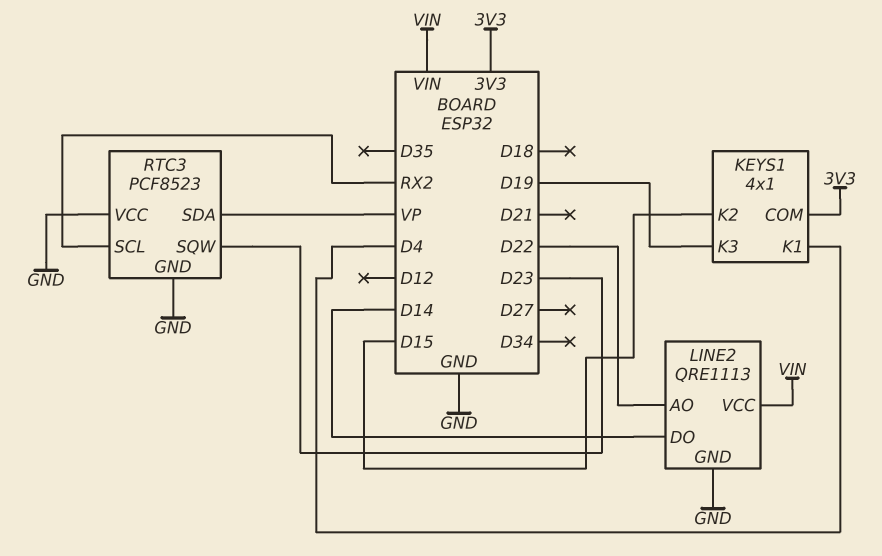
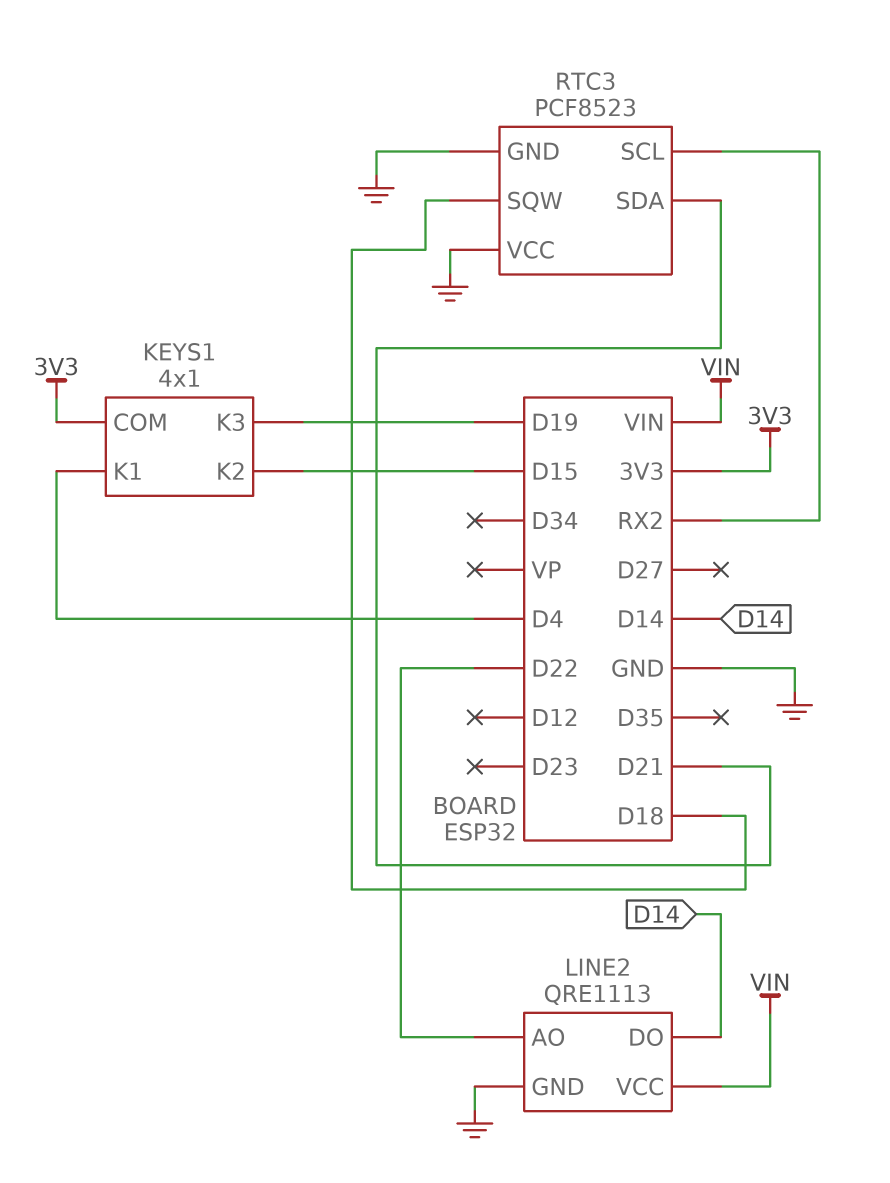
RTC3 pin SDA: VP -> D21
RTC3 pin SQW: D23 -> D18

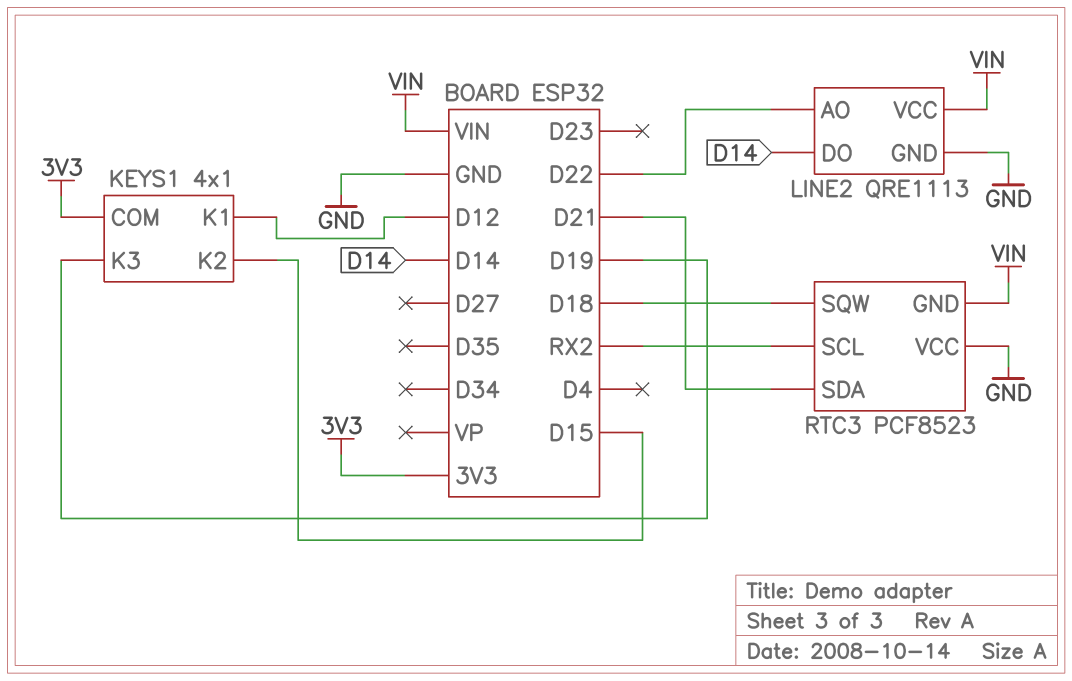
KEYS1 pin K1: D4 -> D12
RTC3 pin GND: GND -> VIN

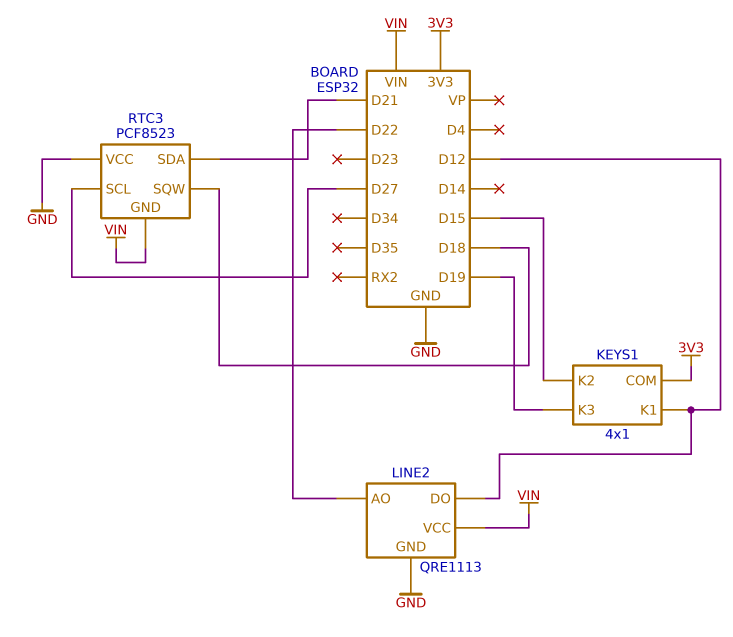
LINE2 pin DO: D14 -> D12
RTC3 pin SCL: RX2 -> D27

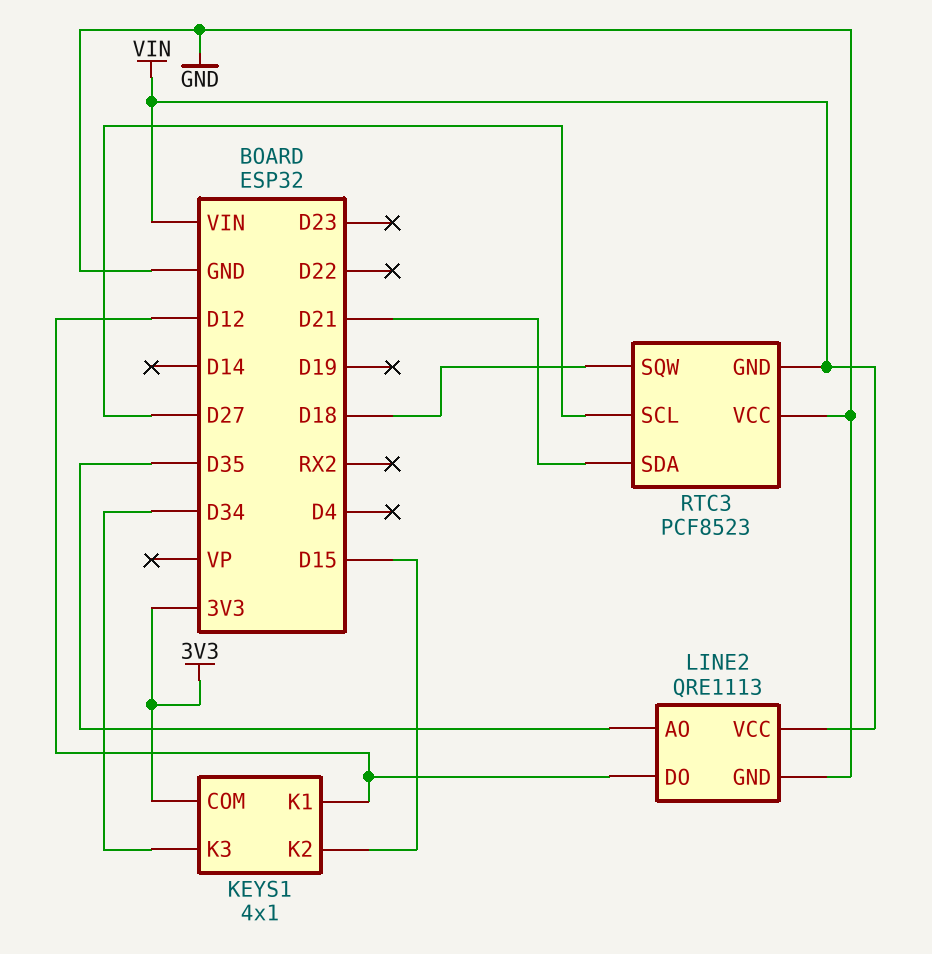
KEYS1 pin K3: D19 -> D34
LINE2 pin AO: D22 -> D35

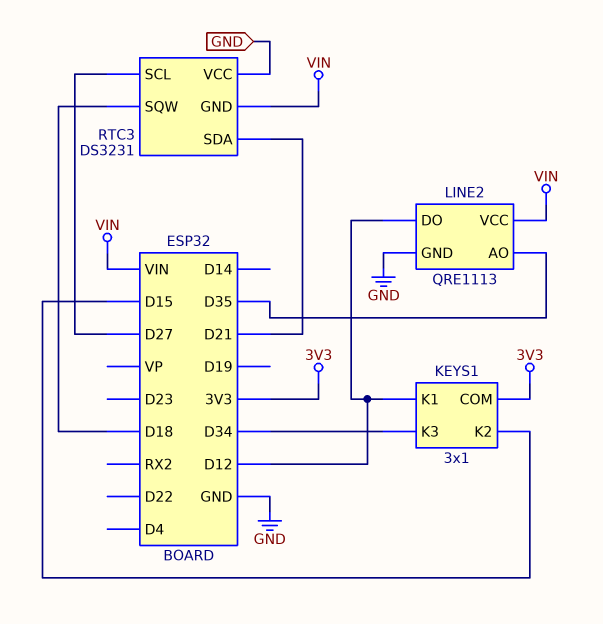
KEYS1: 4x1 -> 3x1
RTC3: PCF8523 -> DS3231

